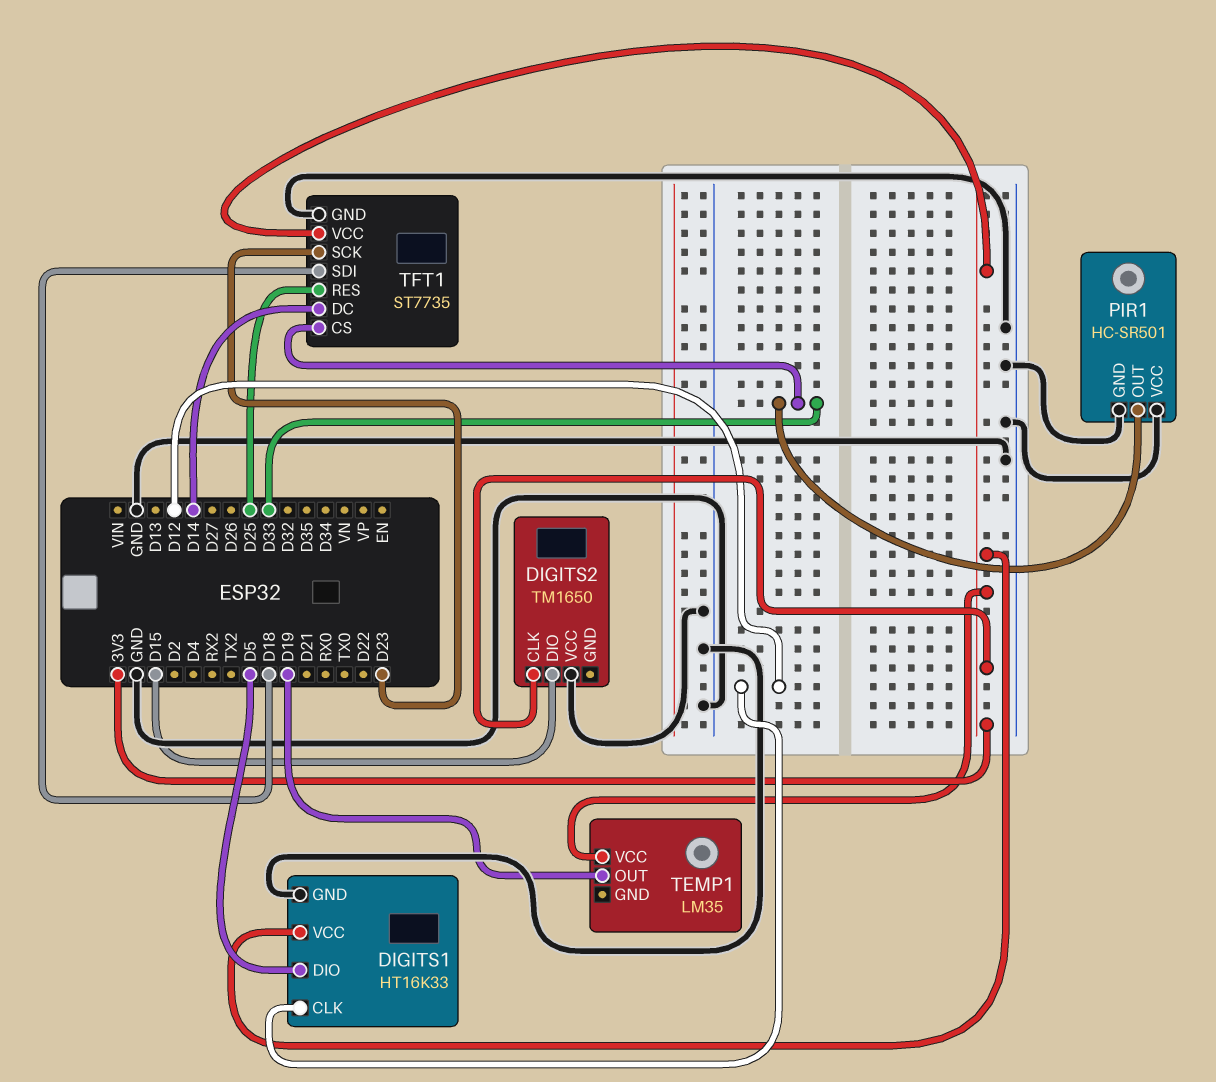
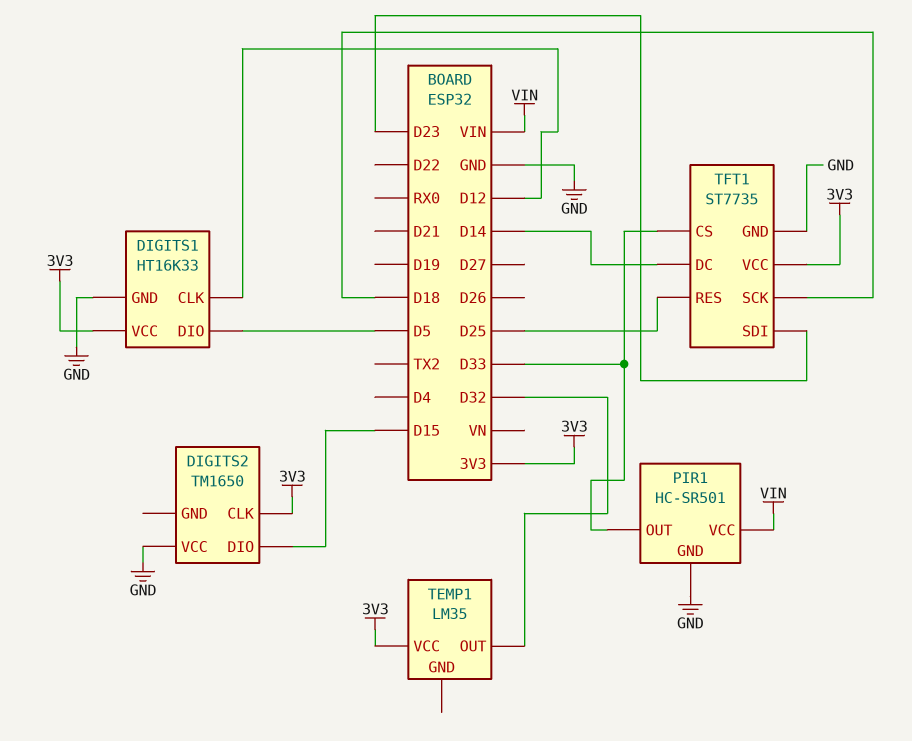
PIR1 pin VCC: GND -> VIN
TEMP1 pin OUT: D19 -> D32
TFT1 pin SCK: D23 -> D18
TFT1 pin SDI: D18 -> D23

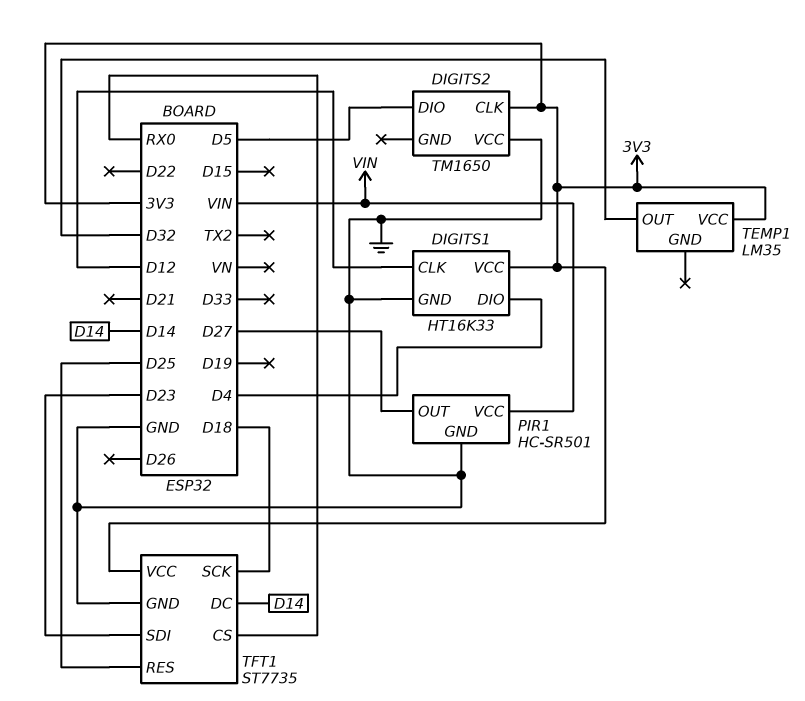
DIGITS1 pin DIO: D5 -> D4
DIGITS2 pin DIO: D15 -> D5
PIR1 pin OUT: D33 -> D27
TFT1 pin CS: D33 -> RX0

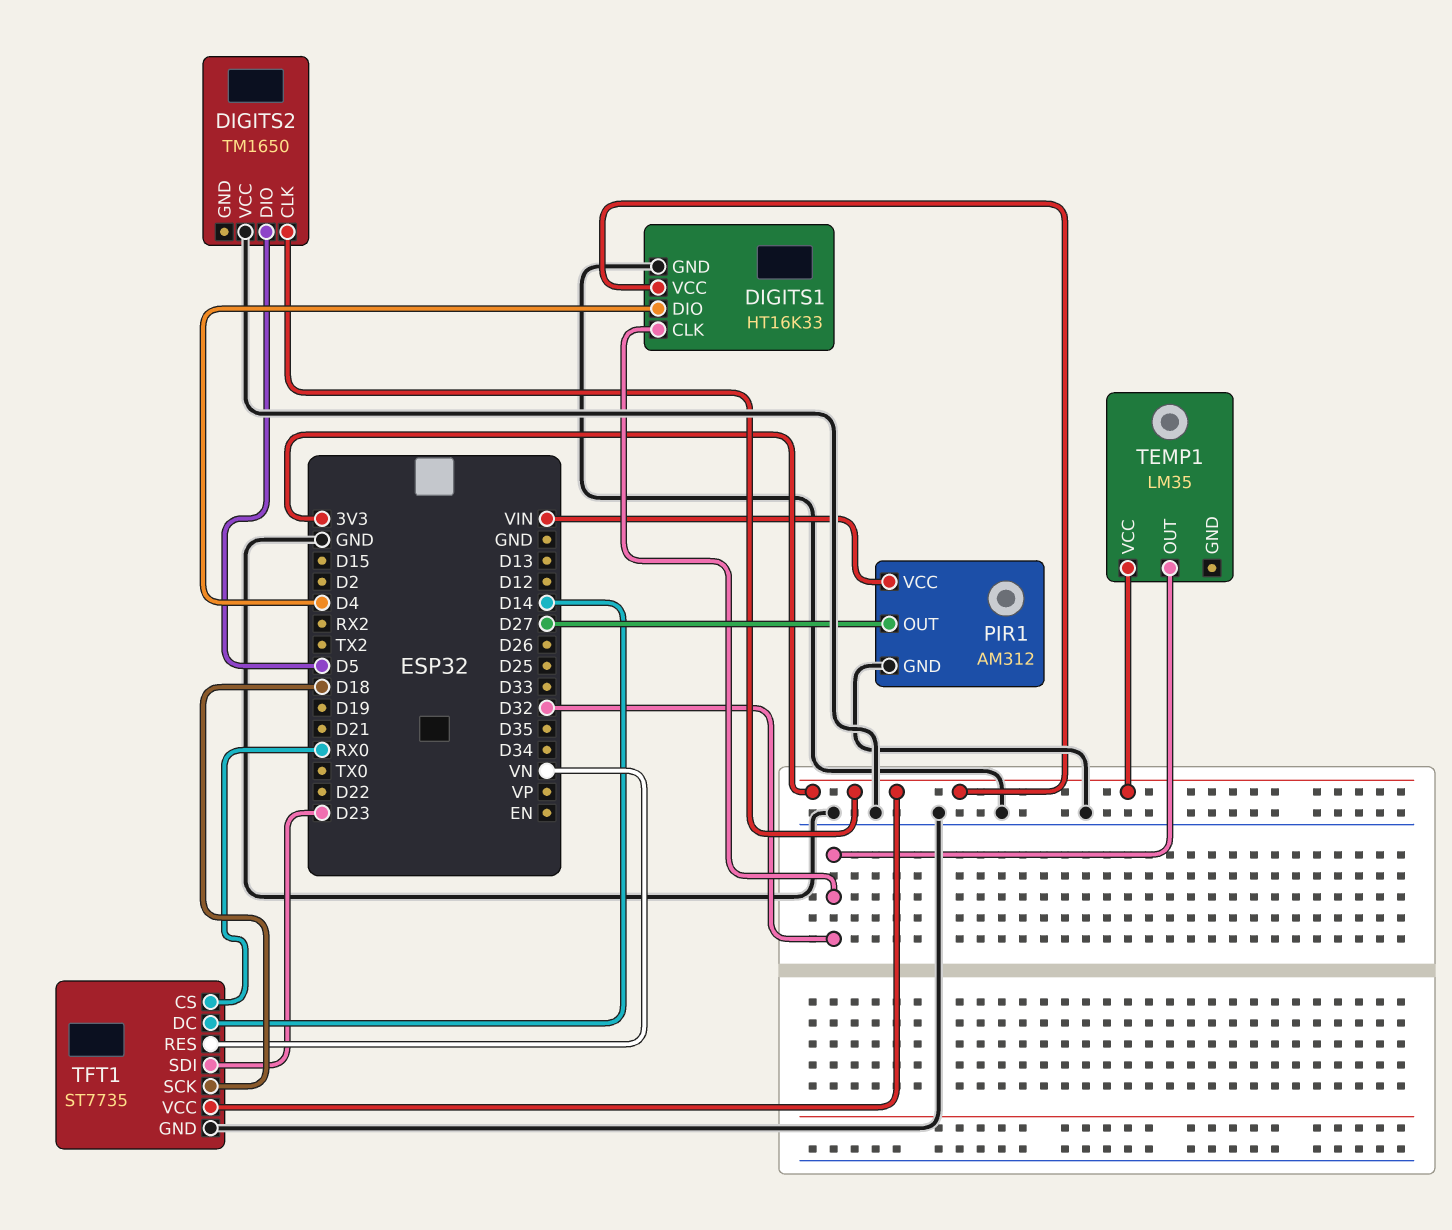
DIGITS1 pin CLK: D12 -> D32
PIR1: HC-SR501 -> AM312
TFT1 pin RES: D25 -> VN

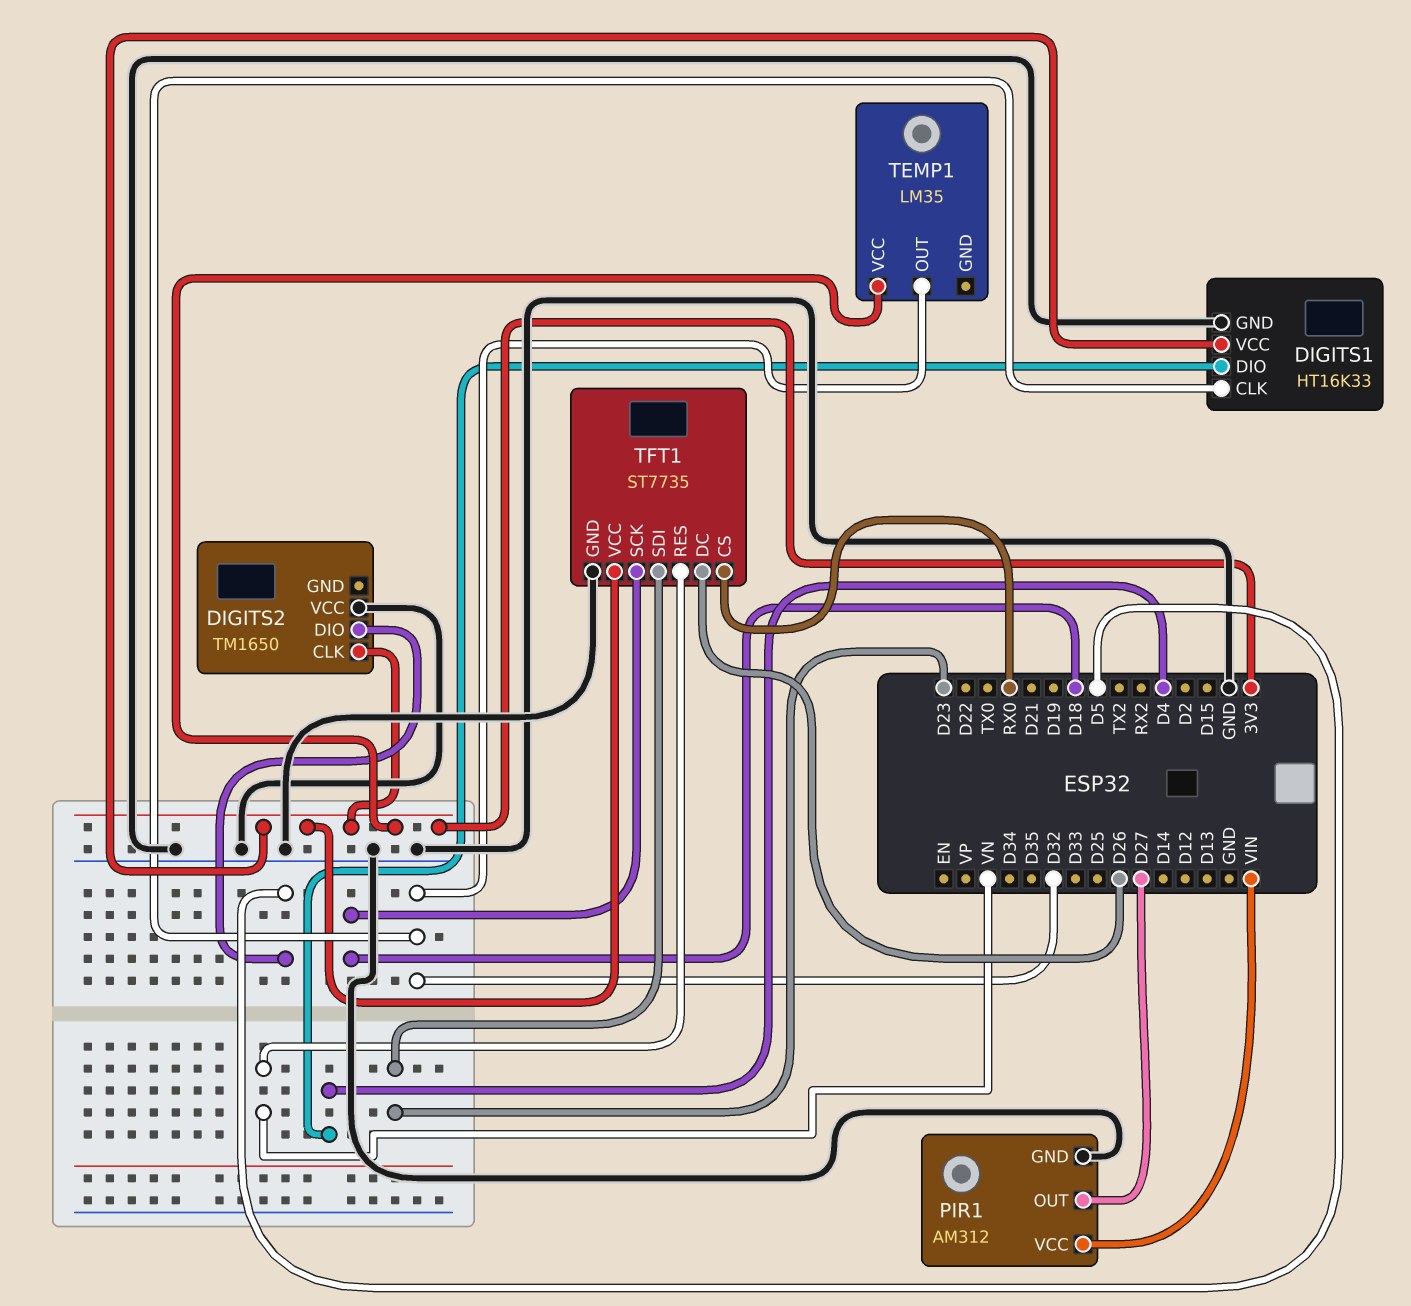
TFT1 pin DC: D14 -> D26

